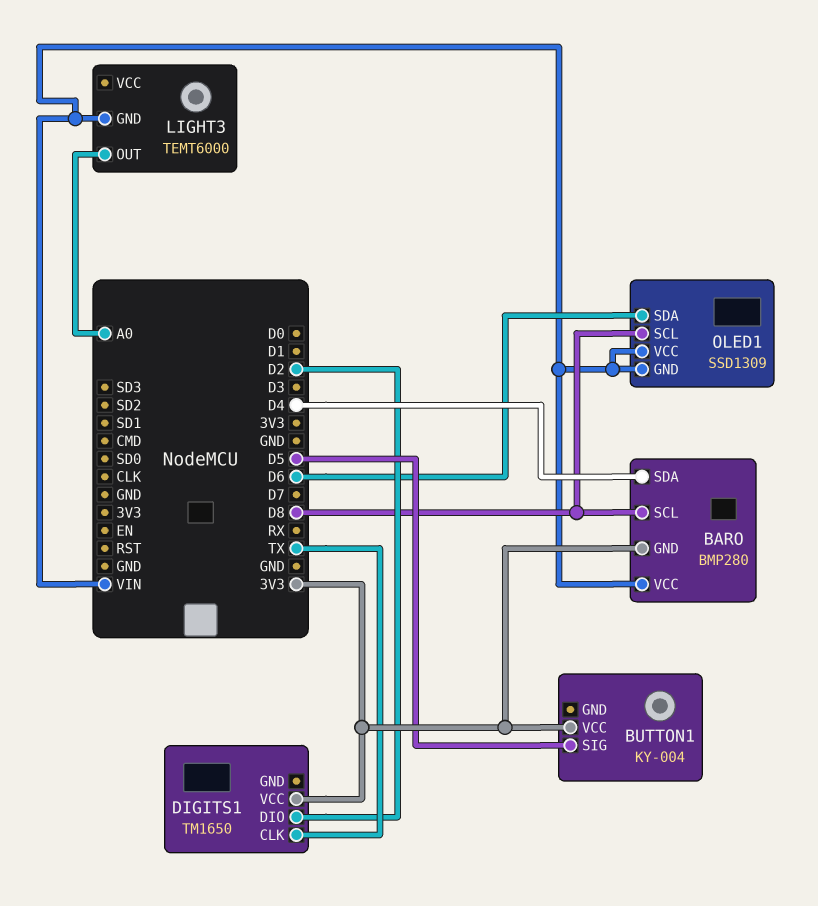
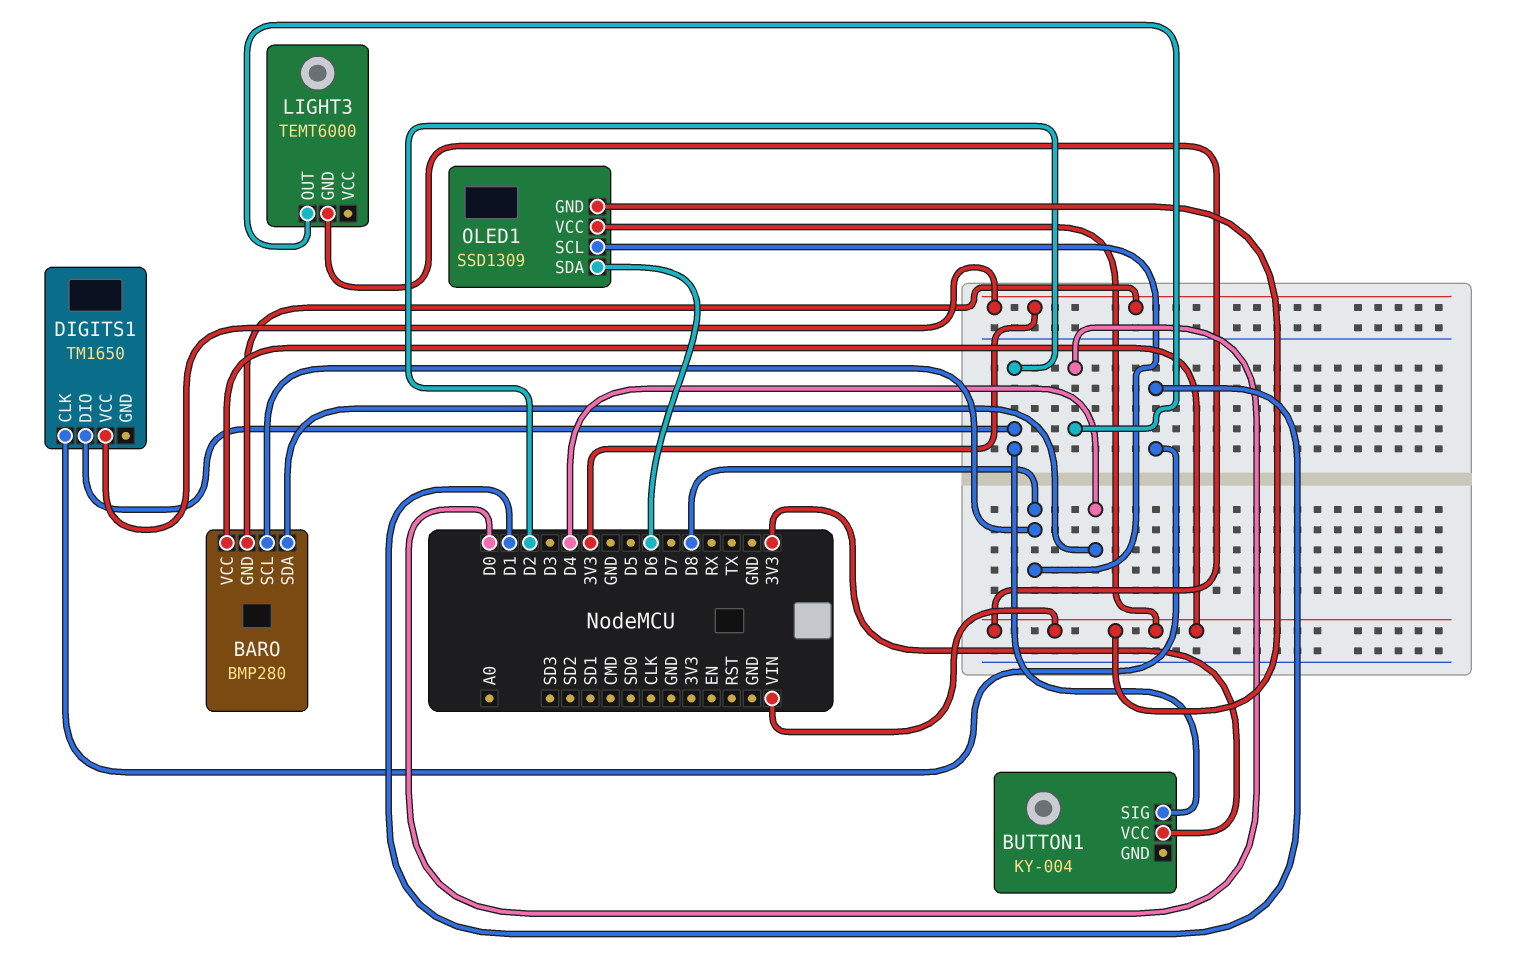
BUTTON1 pin SIG: D5 -> D2
DIGITS1 pin CLK: TX -> D1
LIGHT3 pin OUT: A0 -> D0

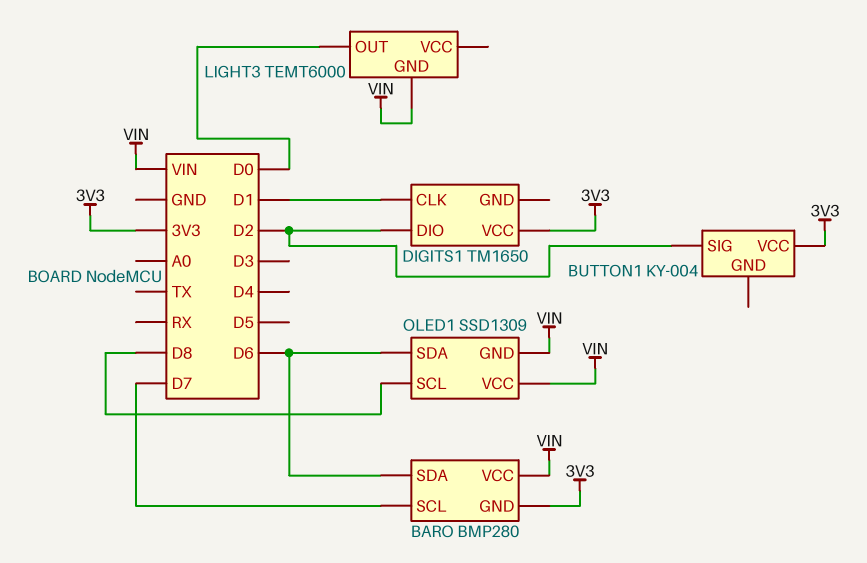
BARO pin SCL: D8 -> D7
BARO pin SDA: D4 -> D6

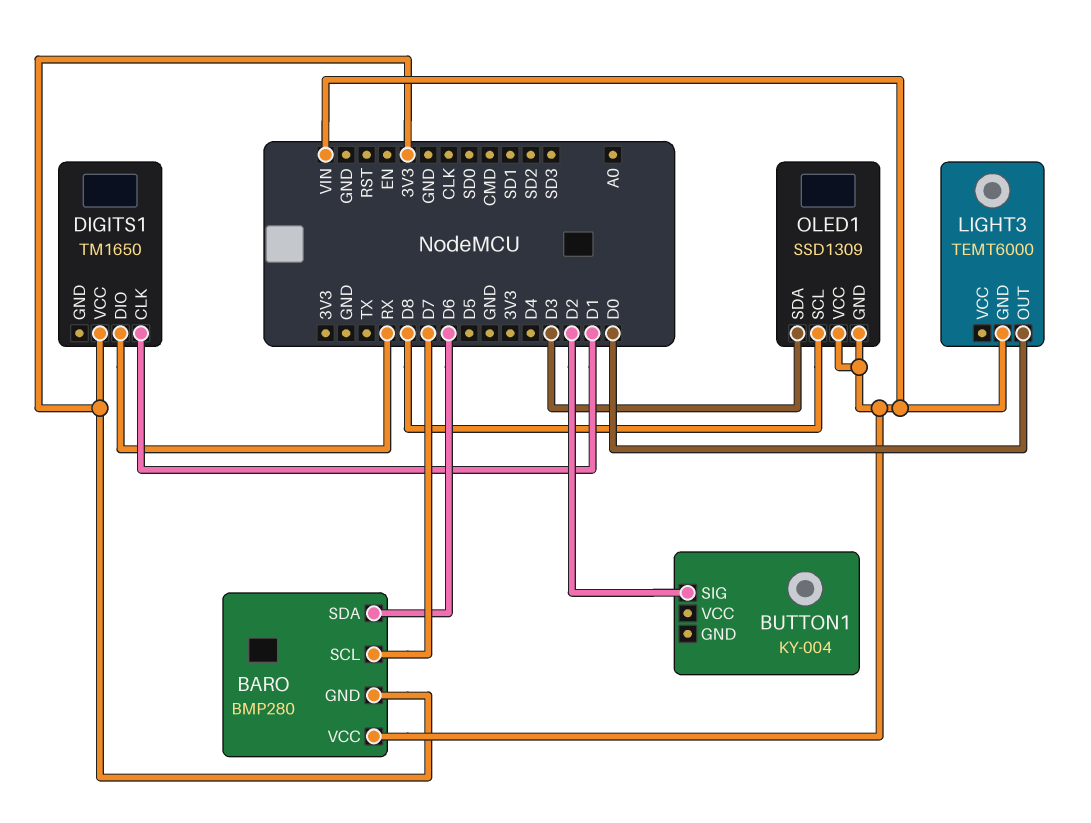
BUTTON1 pin VCC: 3V3 -> none
DIGITS1 pin DIO: D2 -> RX
OLED1 pin SDA: D6 -> D3

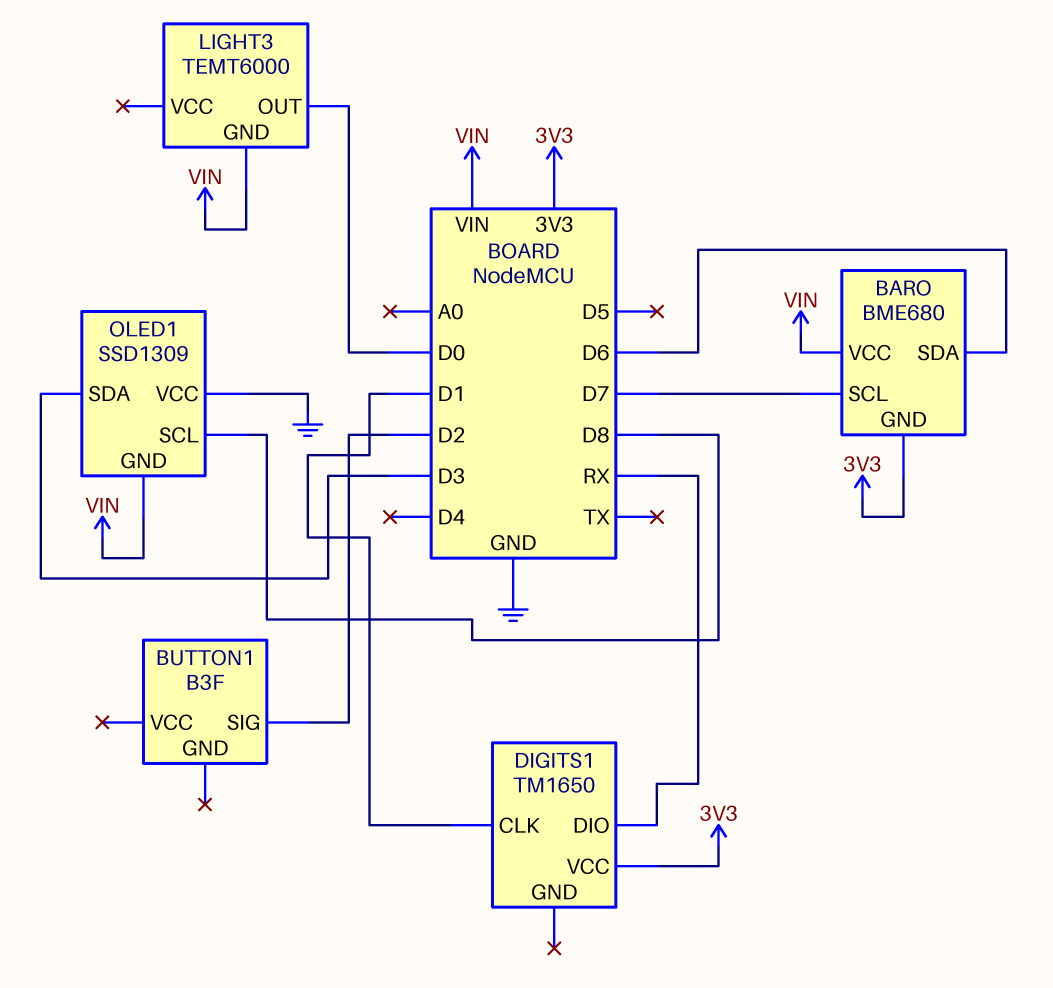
BARO: BMP280 -> BME680
BUTTON1: KY-004 -> B3F
OLED1 pin VCC: VIN -> GND

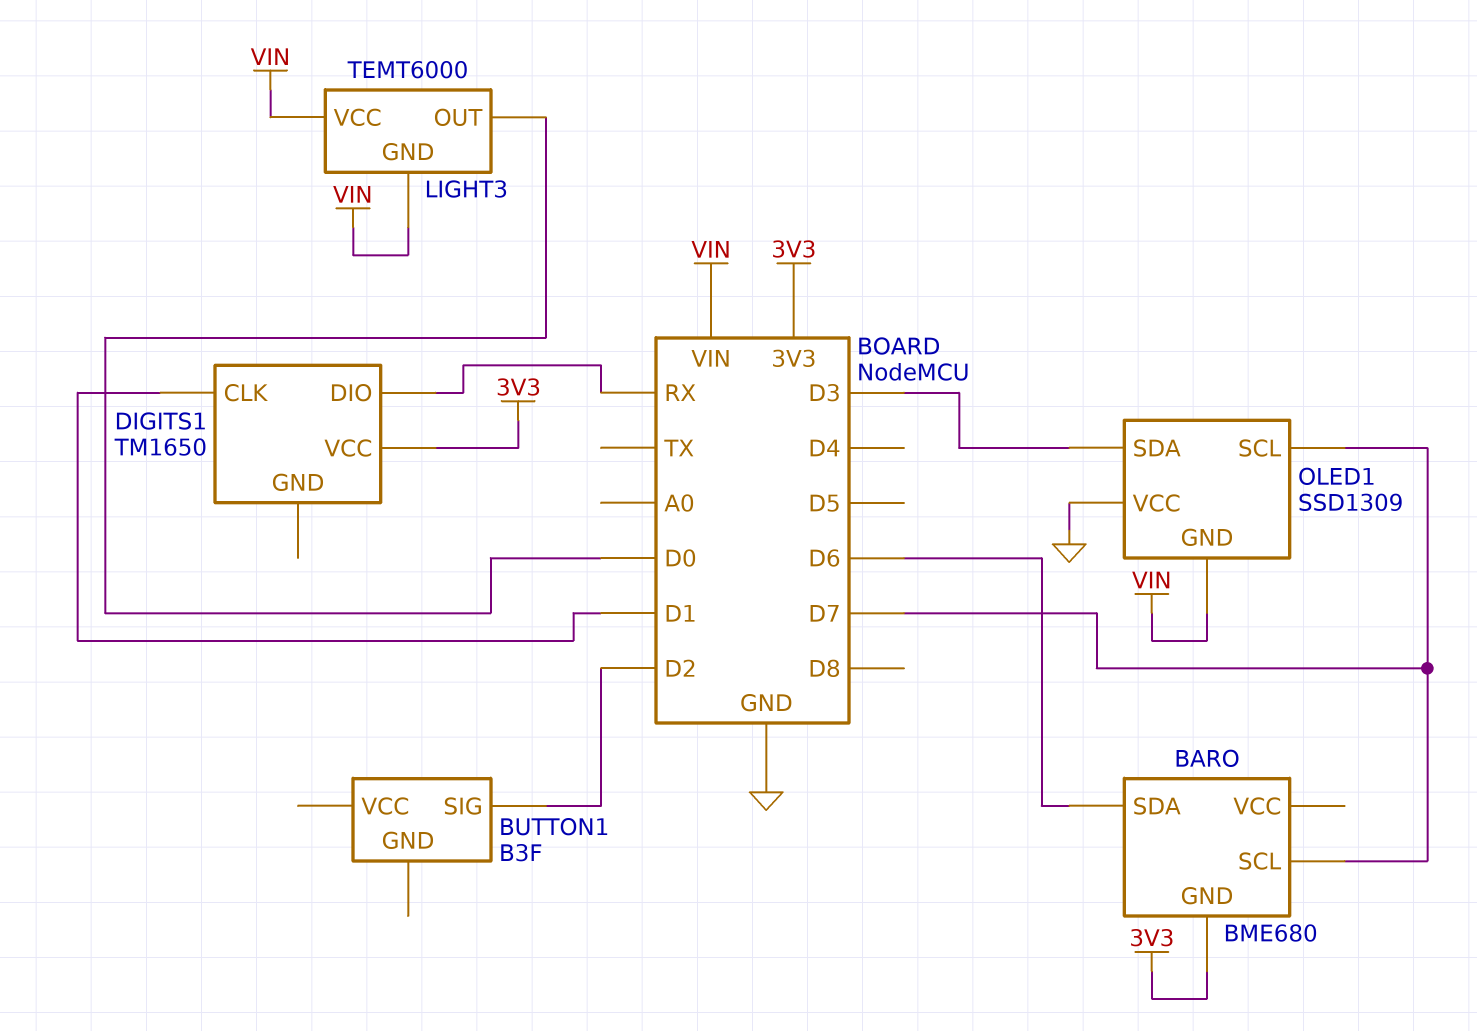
BARO pin VCC: VIN -> none
LIGHT3 pin VCC: none -> VIN
OLED1 pin SCL: D8 -> D7

